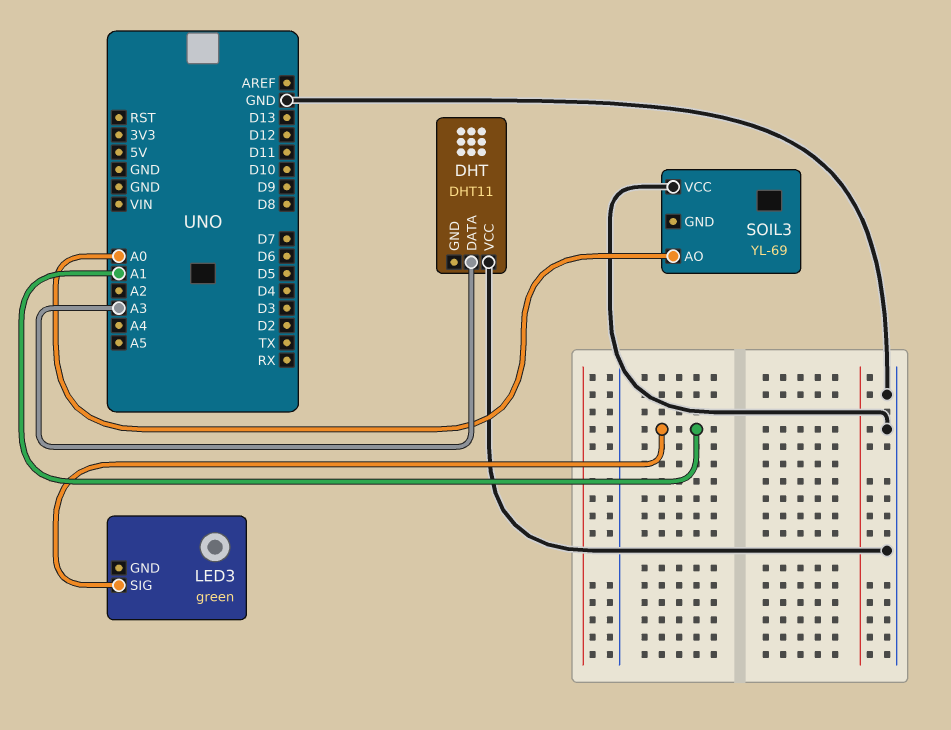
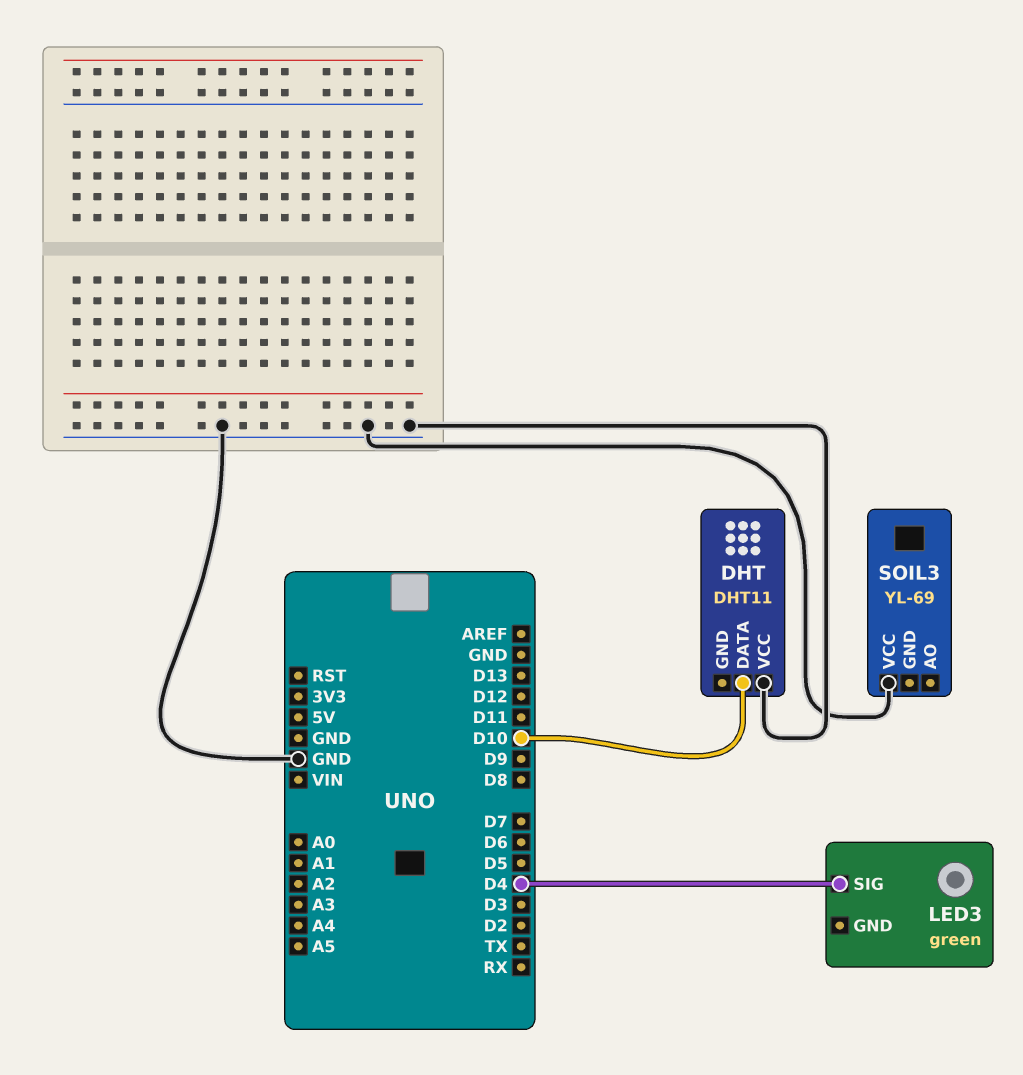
DHT pin DATA: A3 -> D10
LED3 pin SIG: A1 -> D4
SOIL3 pin AO: A0 -> none

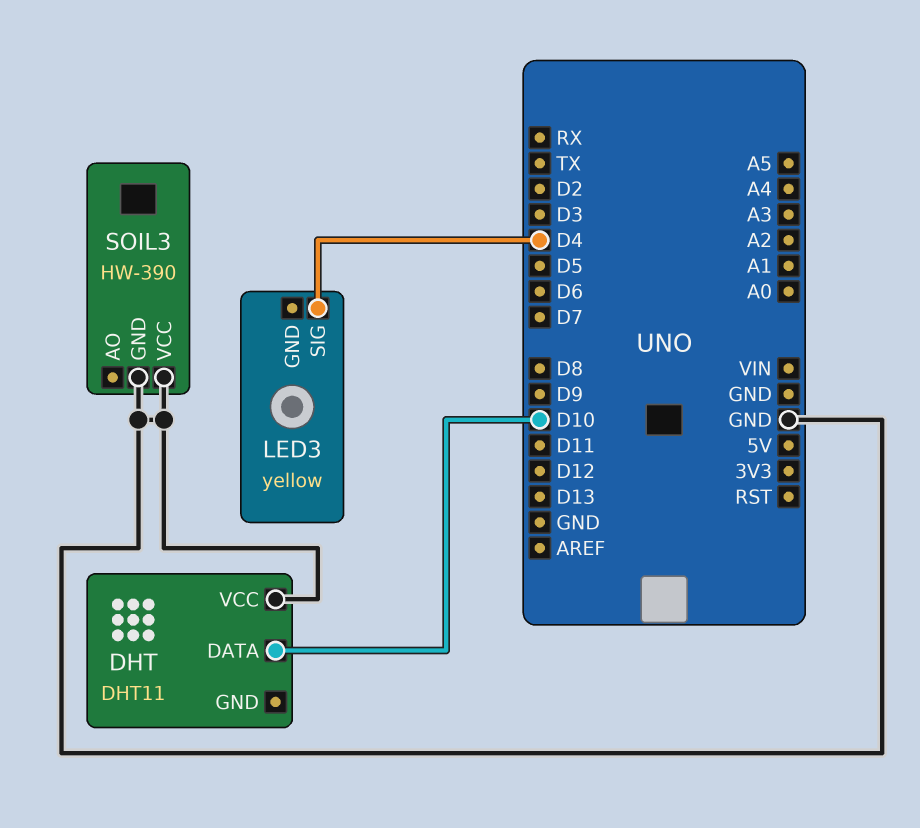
LED3: green -> yellow
SOIL3: YL-69 -> HW-390
SOIL3 pin GND: none -> GND

